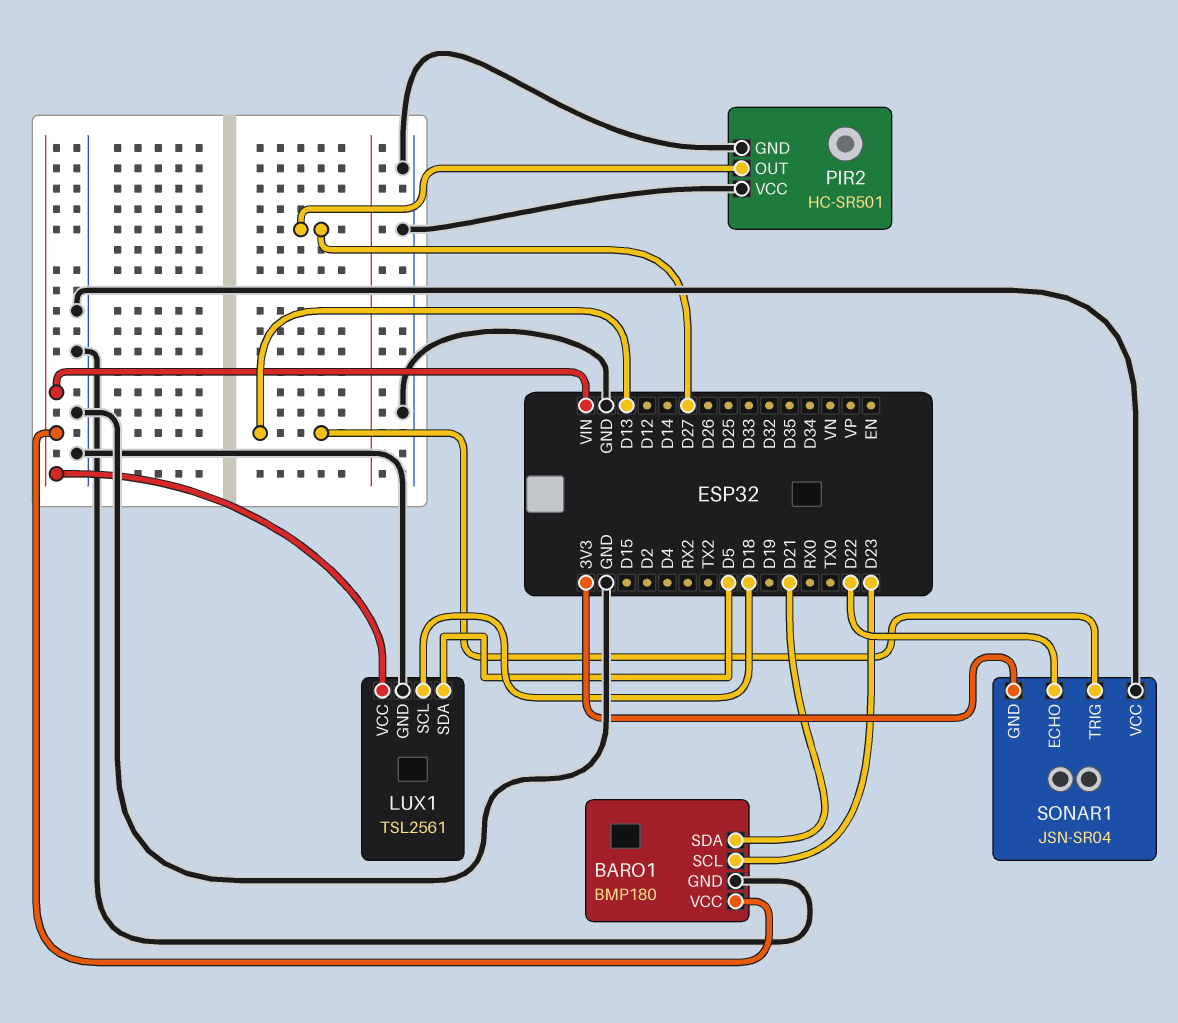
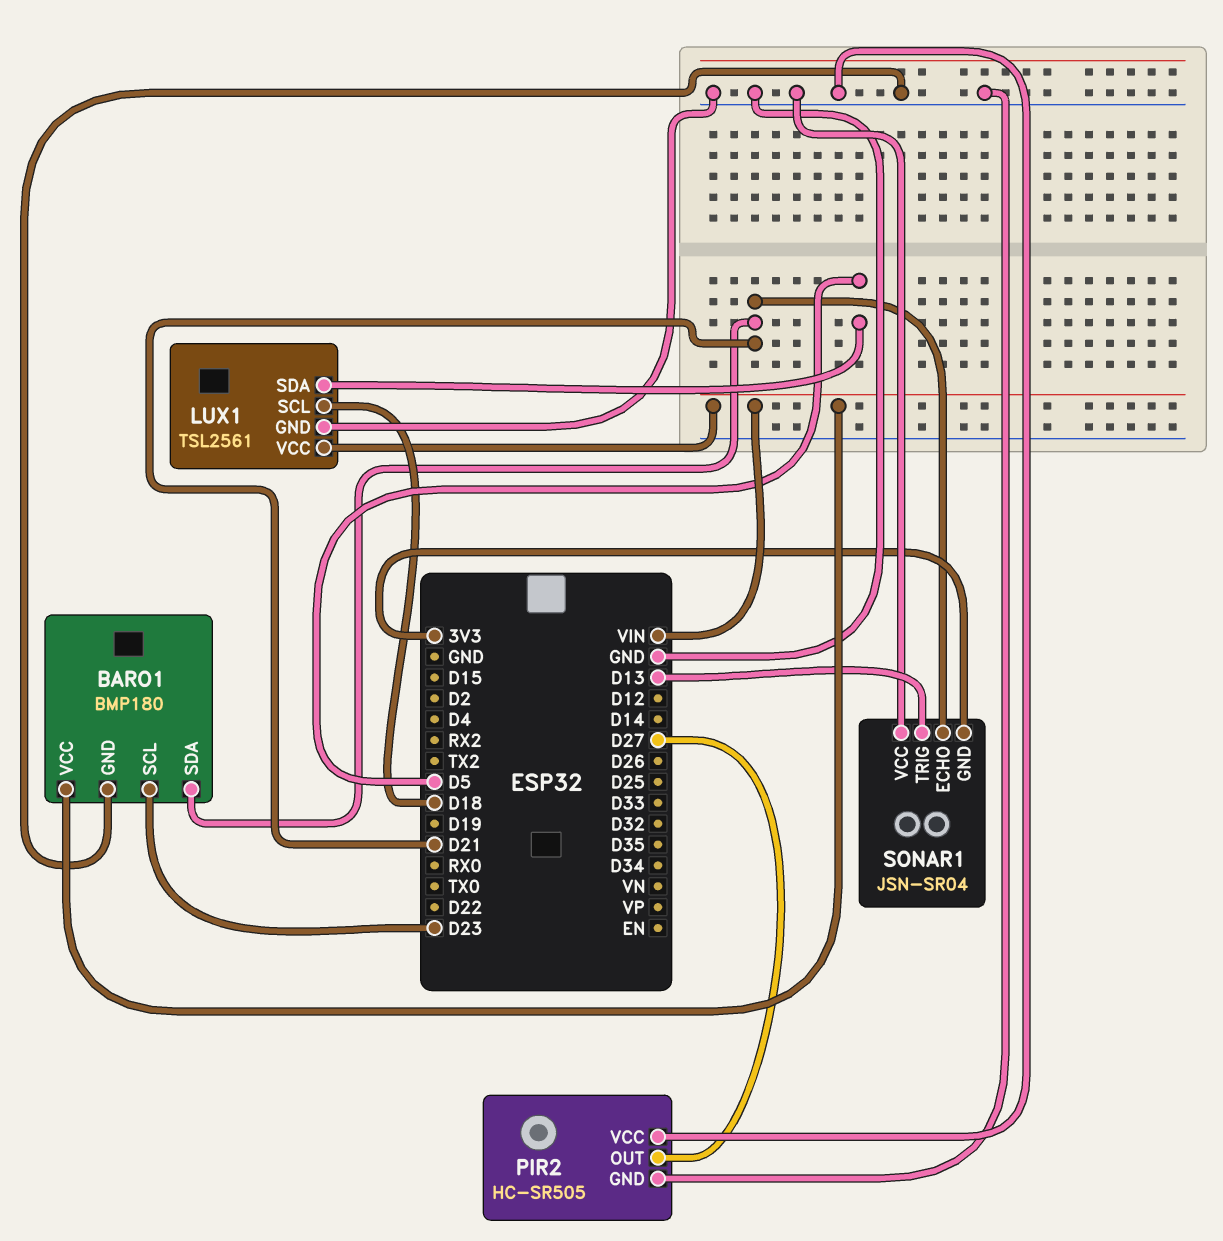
PIR2: HC-SR501 -> HC-SR505
SONAR1 pin ECHO: D22 -> D21

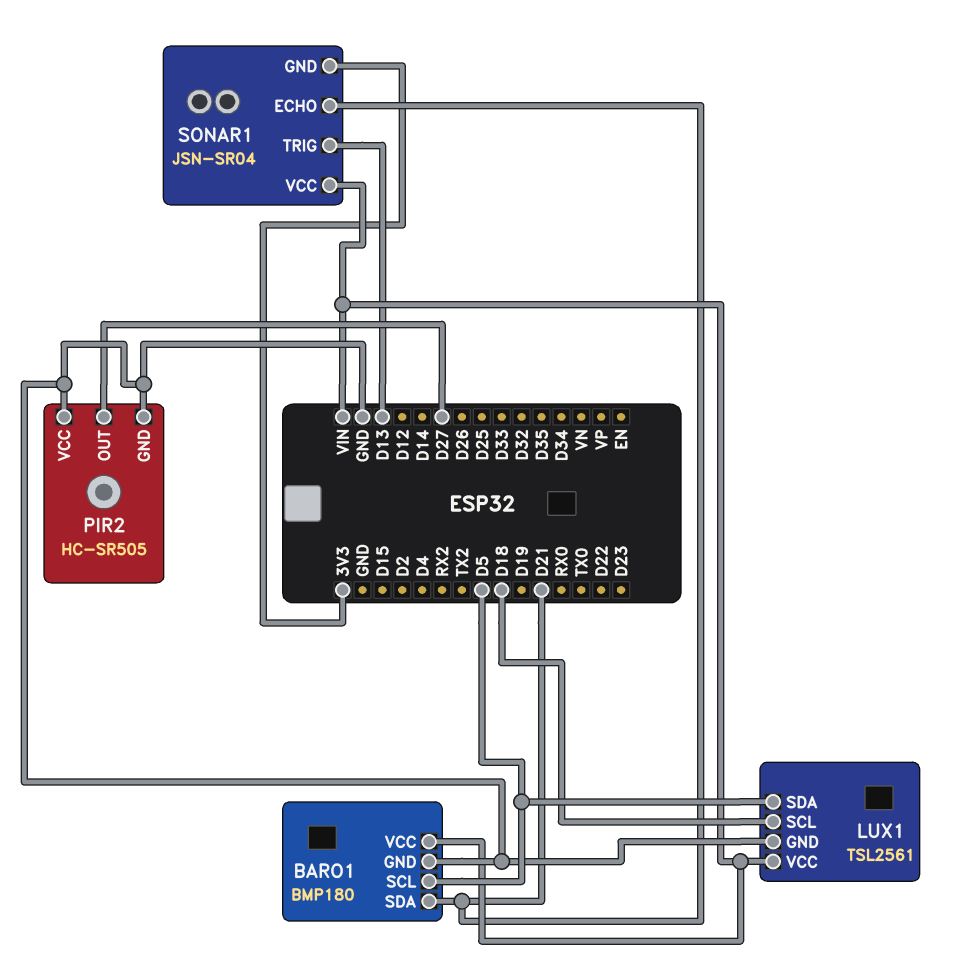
BARO1 pin SCL: D23 -> D5
SONAR1 pin VCC: GND -> VIN

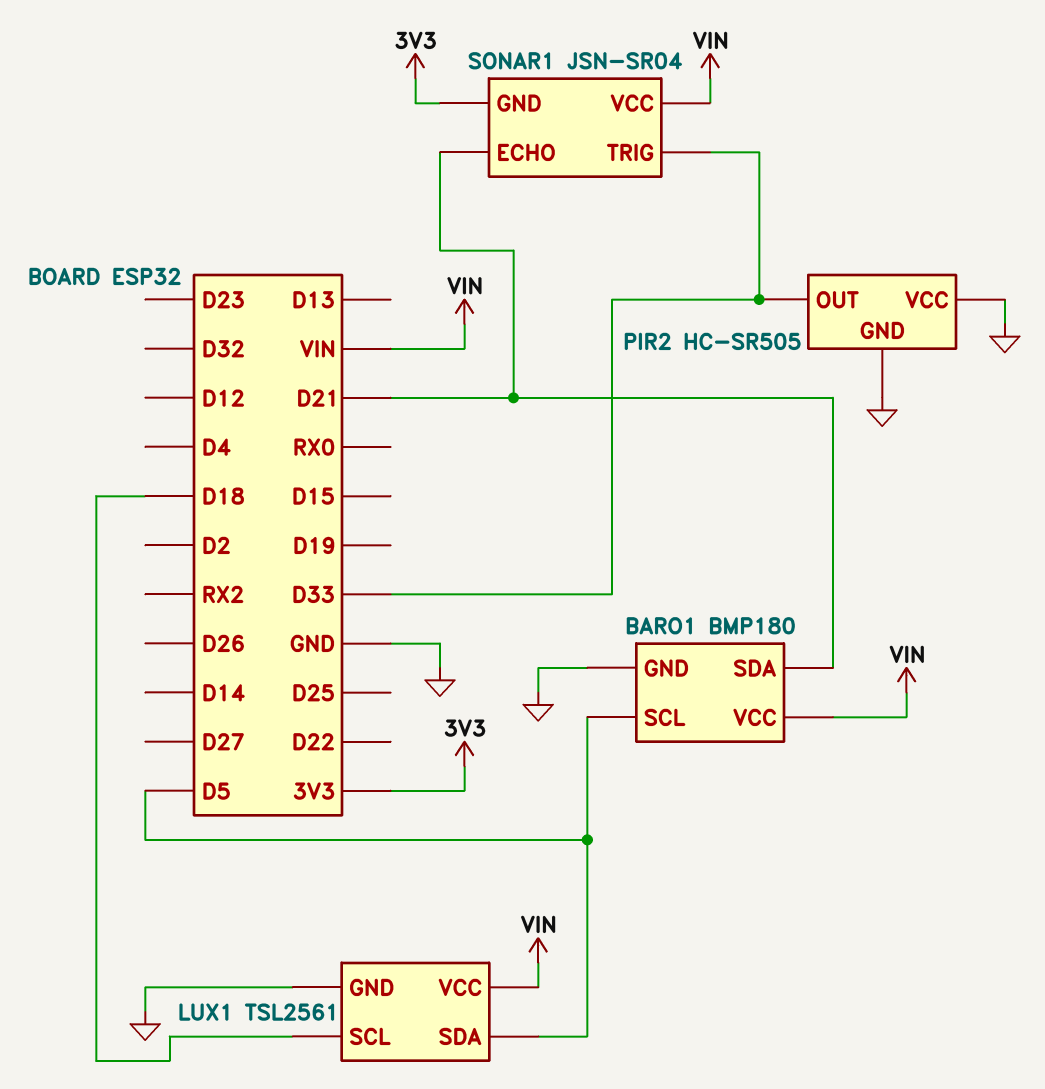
PIR2 pin OUT: D27 -> D33
SONAR1 pin TRIG: D13 -> D33

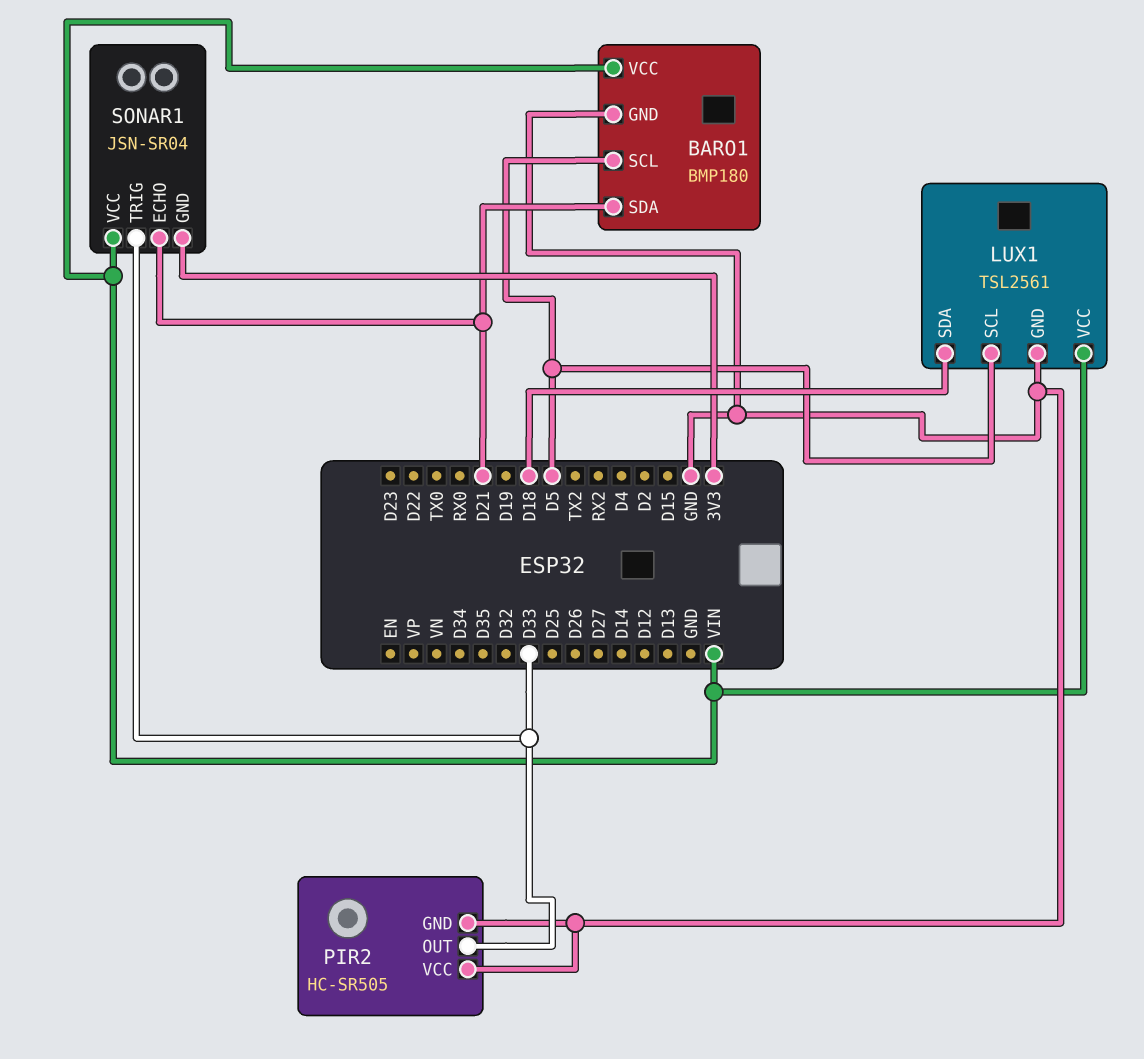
LUX1 pin SCL: D18 -> D5
LUX1 pin SDA: D5 -> D18

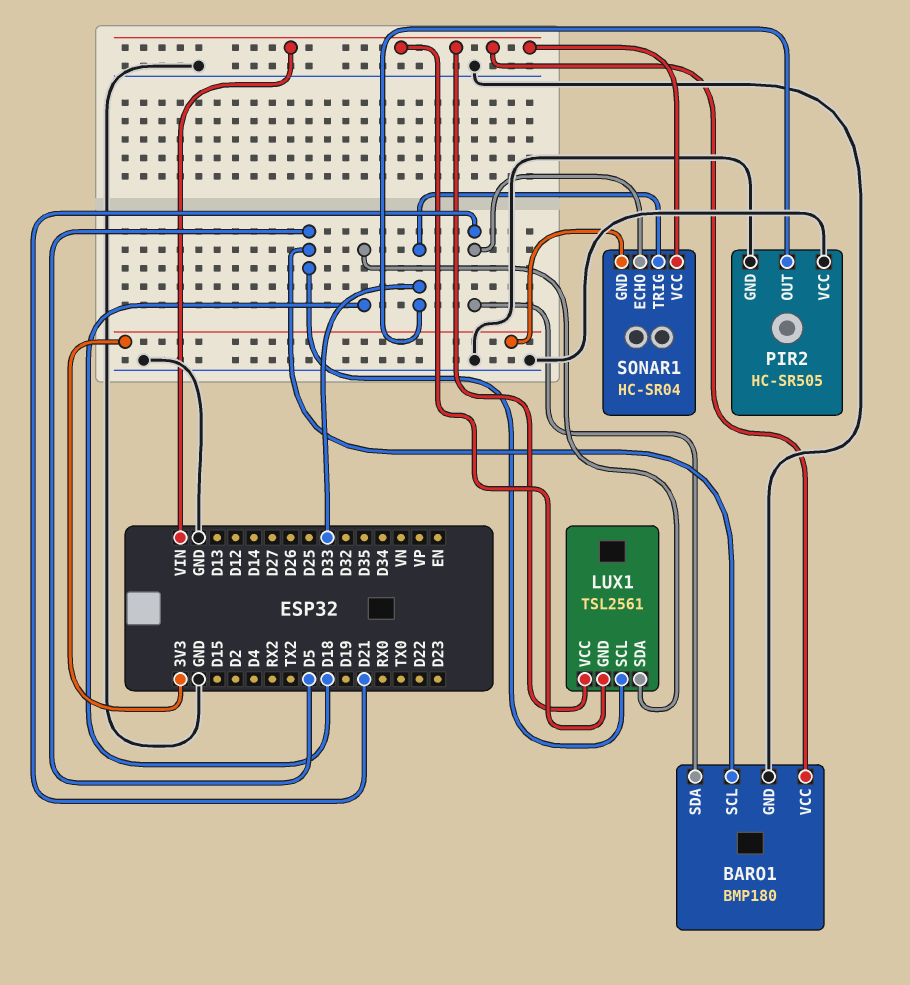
LUX1 pin GND: GND -> VIN
SONAR1: JSN-SR04 -> HC-SR04

